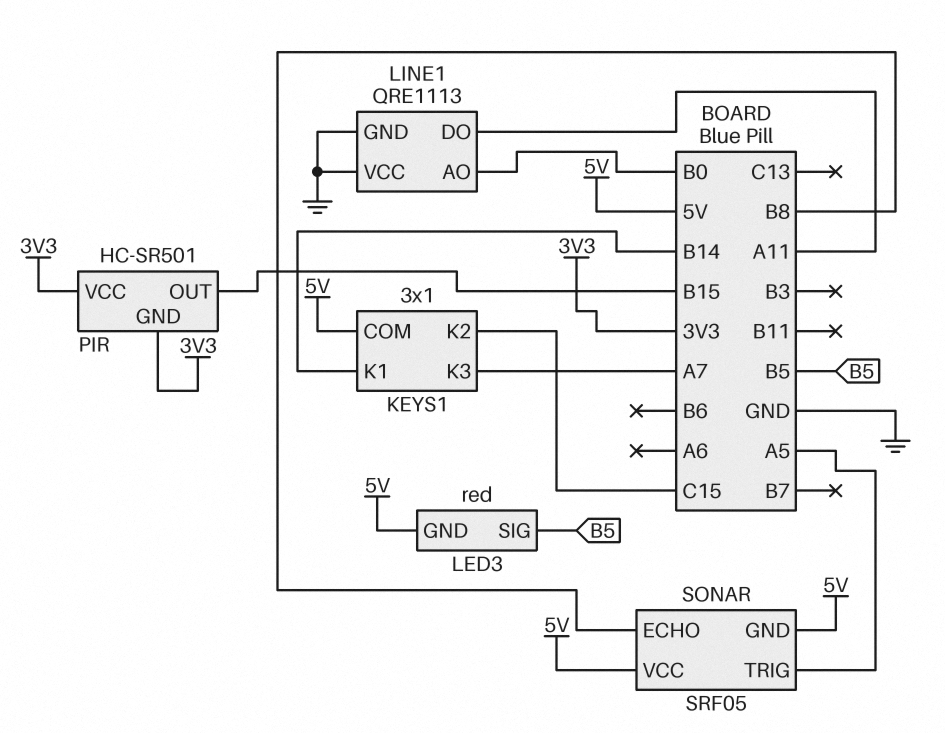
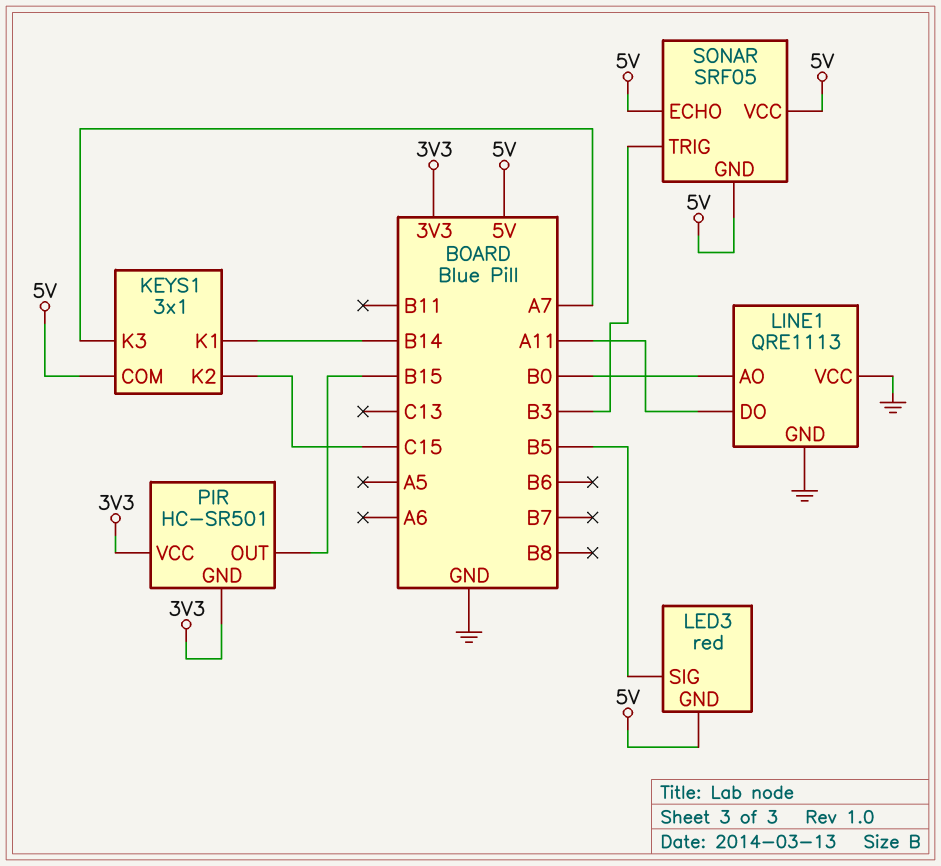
SONAR pin ECHO: B8 -> 5V
SONAR pin TRIG: A5 -> B3

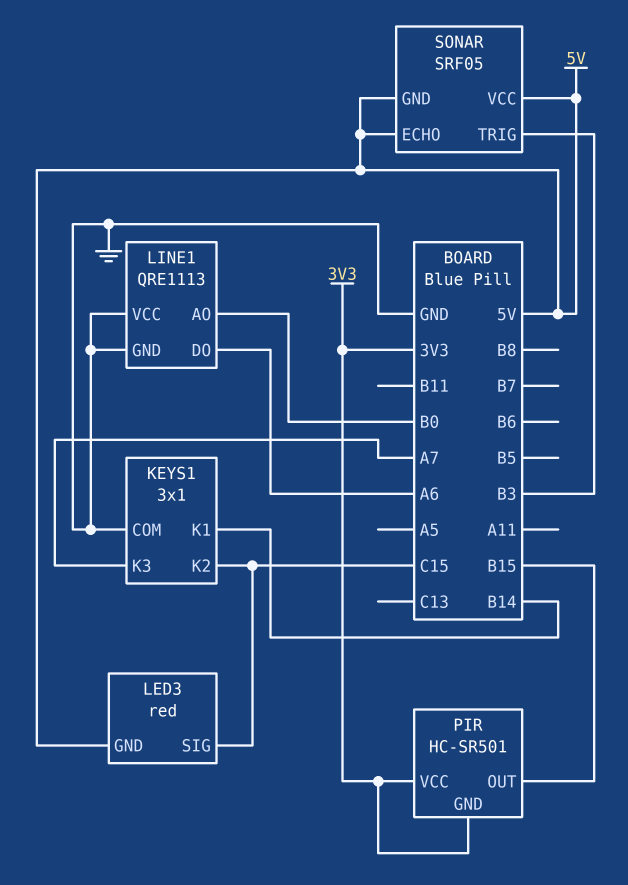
KEYS1 pin COM: 5V -> GND
LED3 pin SIG: B5 -> C15
LINE1 pin DO: A11 -> A6

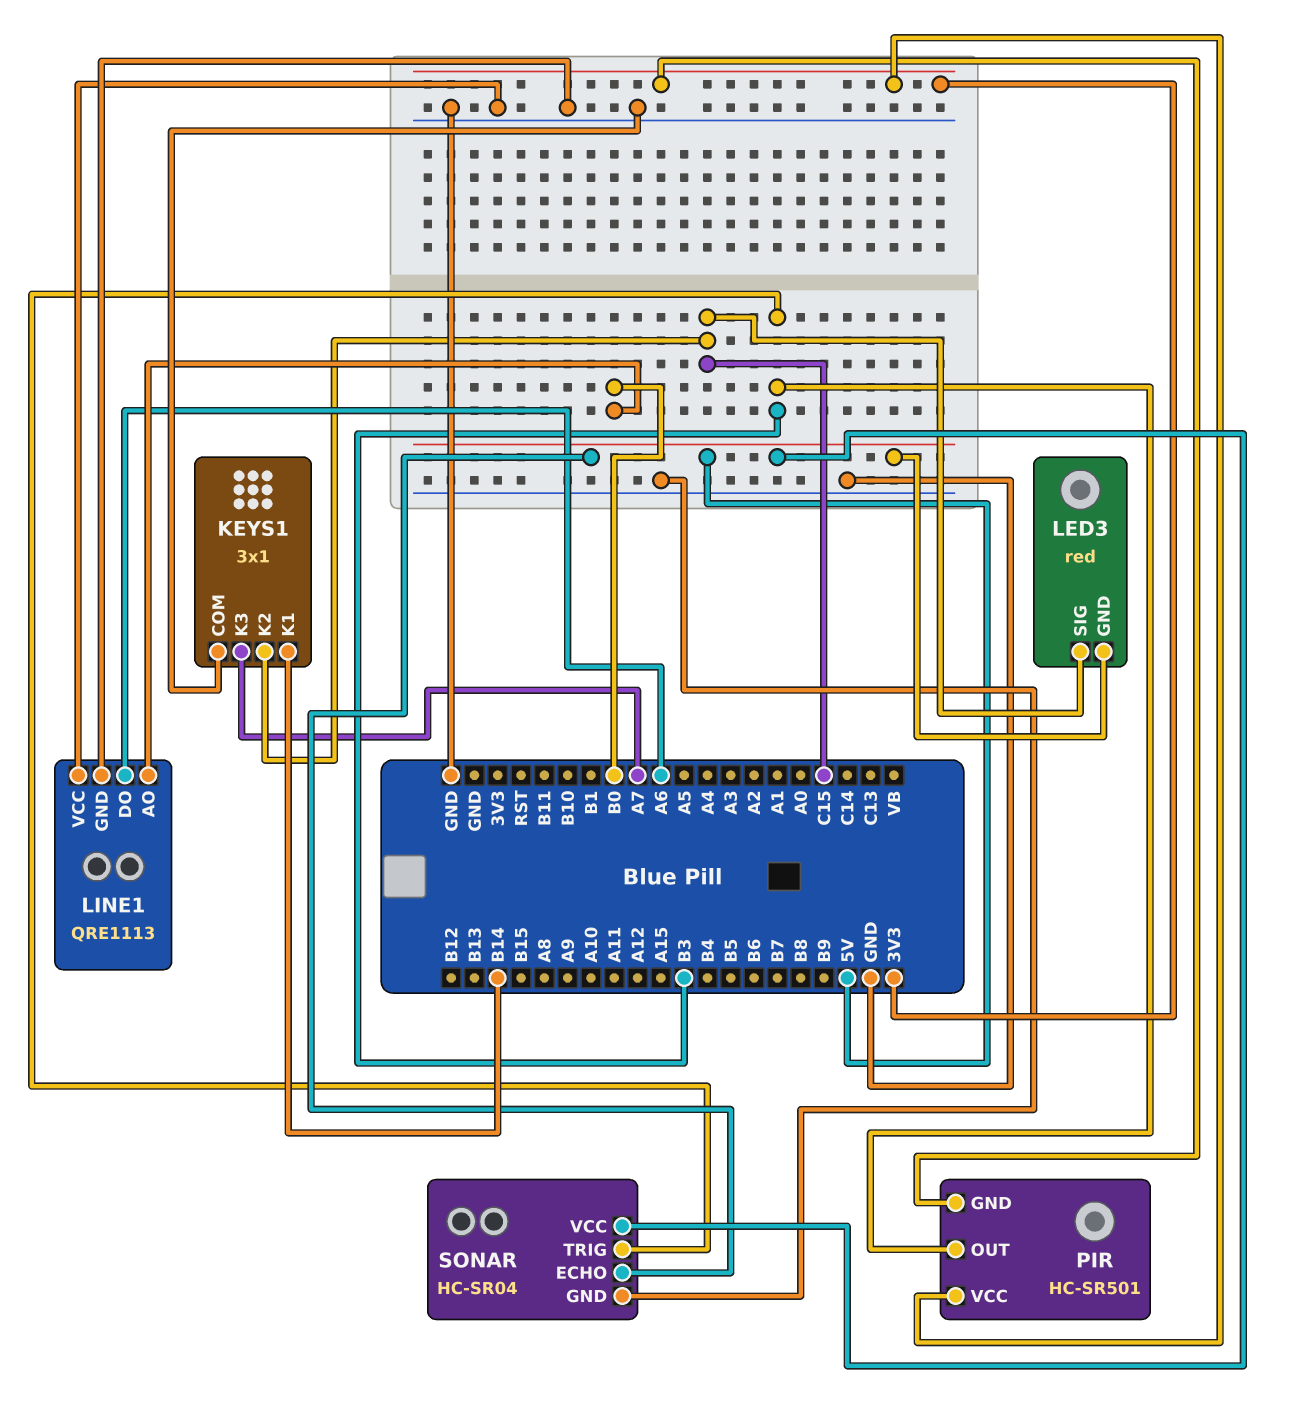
PIR pin OUT: B15 -> B3
SONAR: SRF05 -> HC-SR04
SONAR pin GND: 5V -> GND

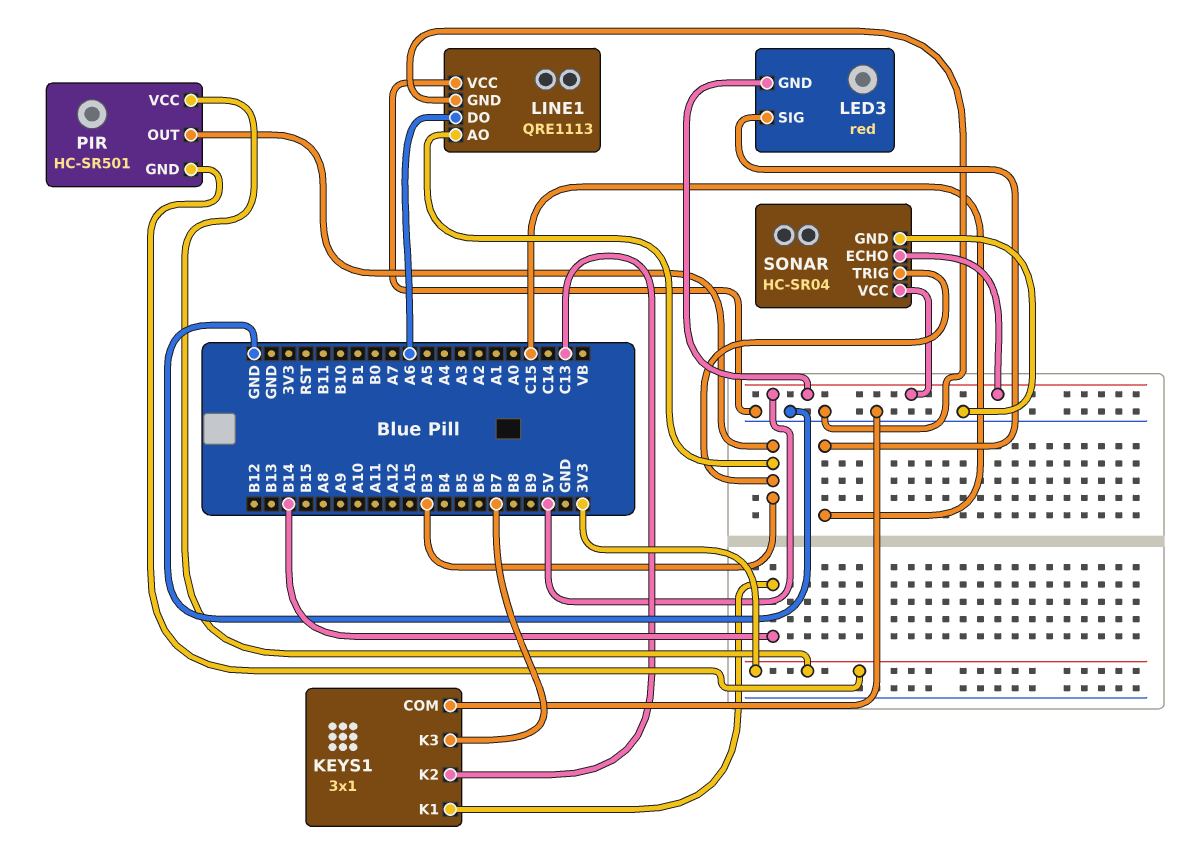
KEYS1 pin K2: C15 -> C13
KEYS1 pin K3: A7 -> B7
LINE1 pin AO: B0 -> B3

